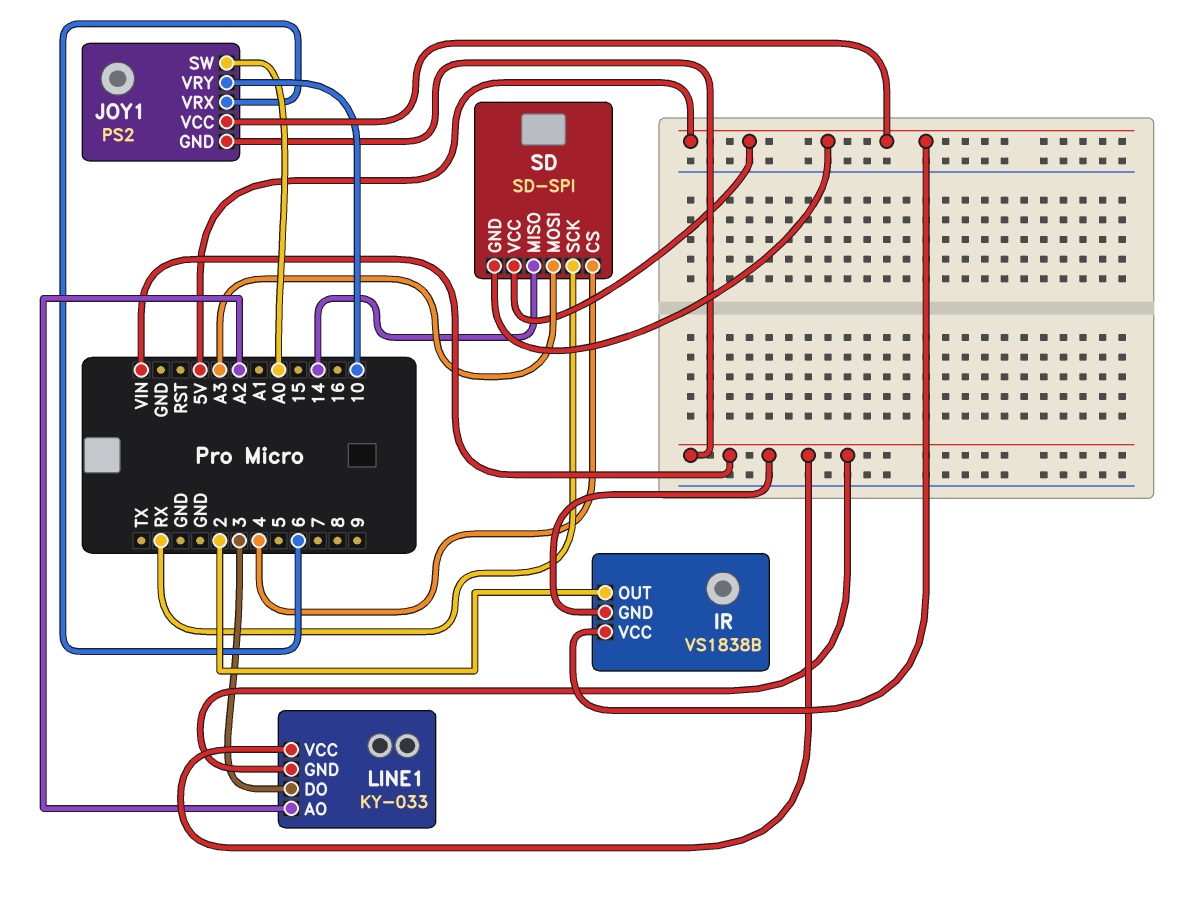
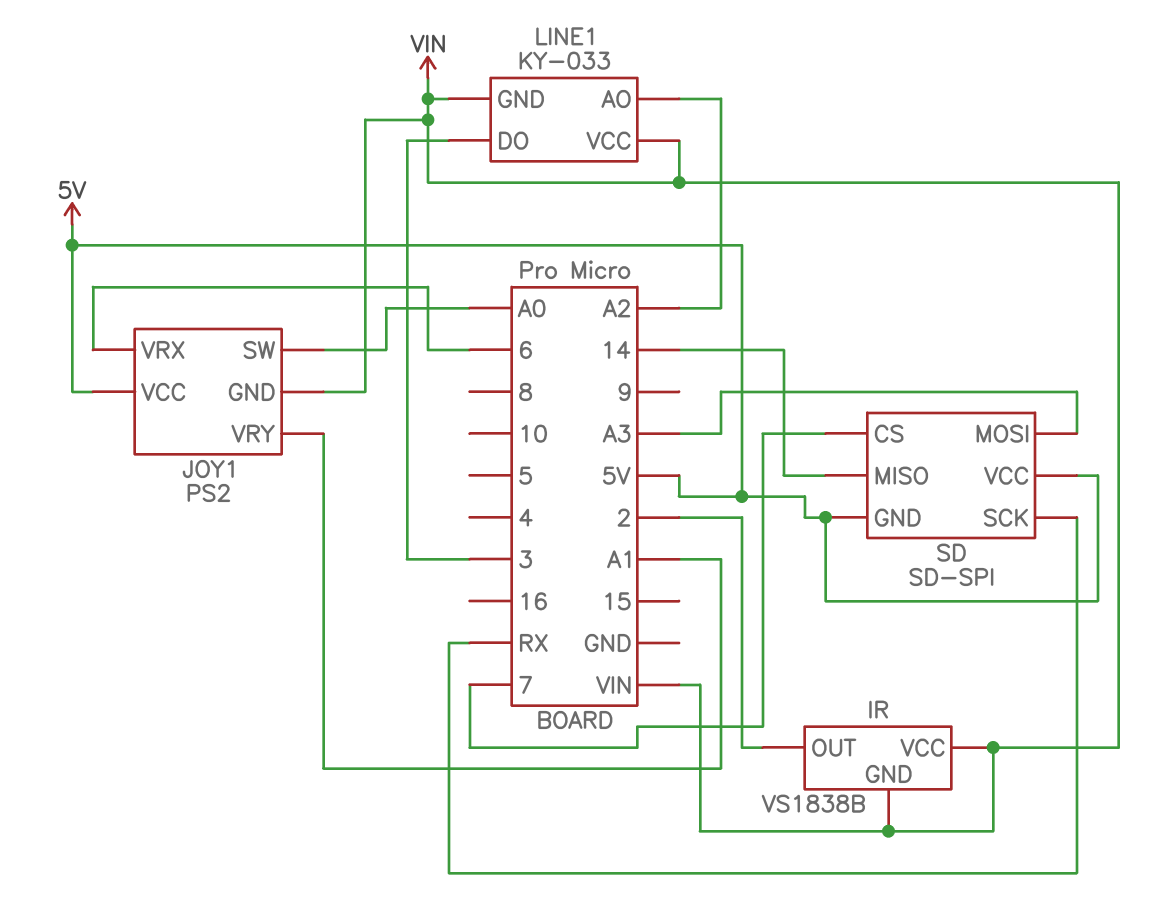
IR pin VCC: 5V -> VIN
JOY1 pin VRY: 10 -> A1
SD pin CS: 4 -> 7

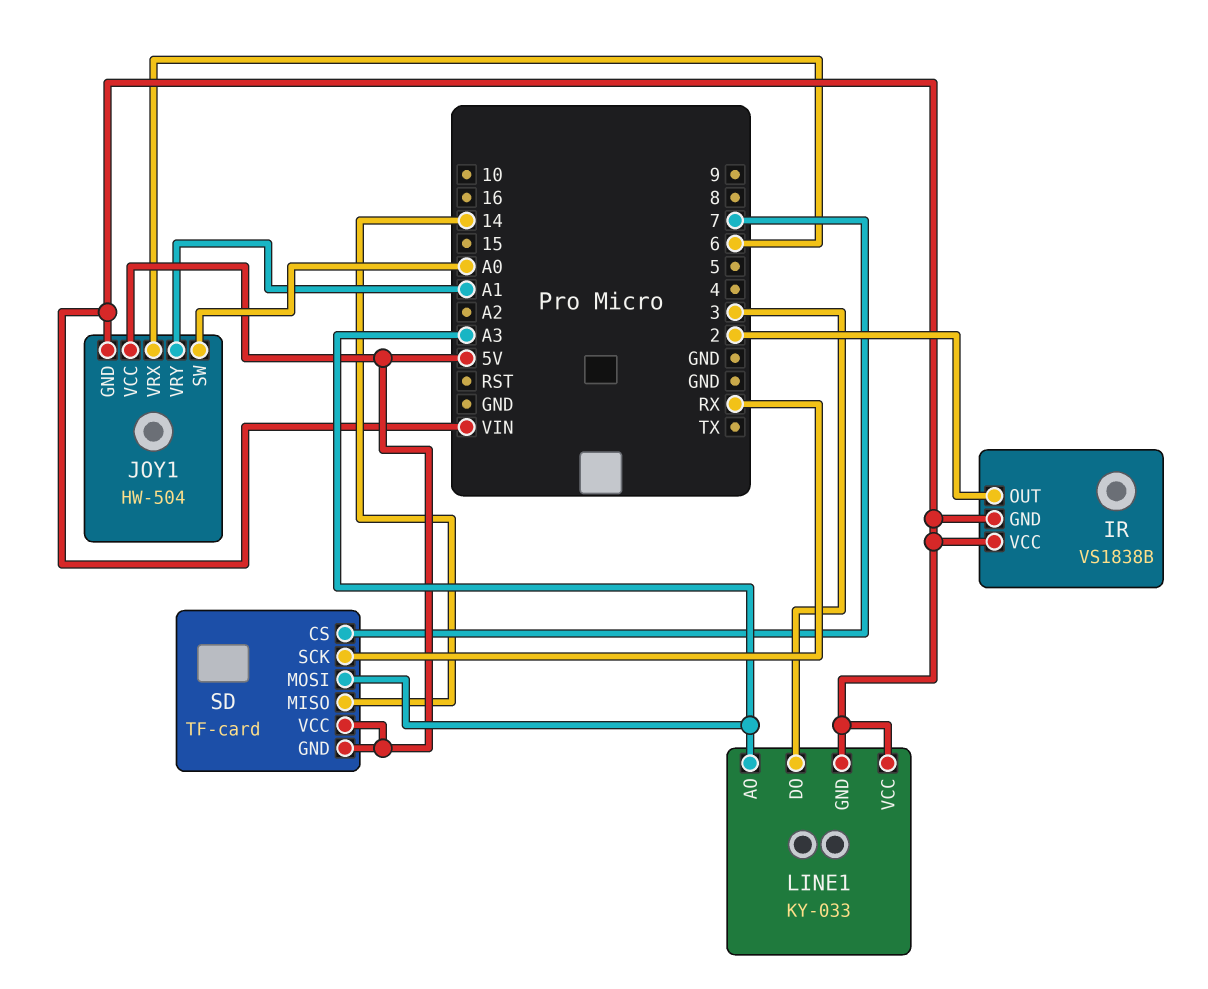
JOY1: PS2 -> HW-504
LINE1 pin AO: A2 -> A3
SD: SD-SPI -> TF-card

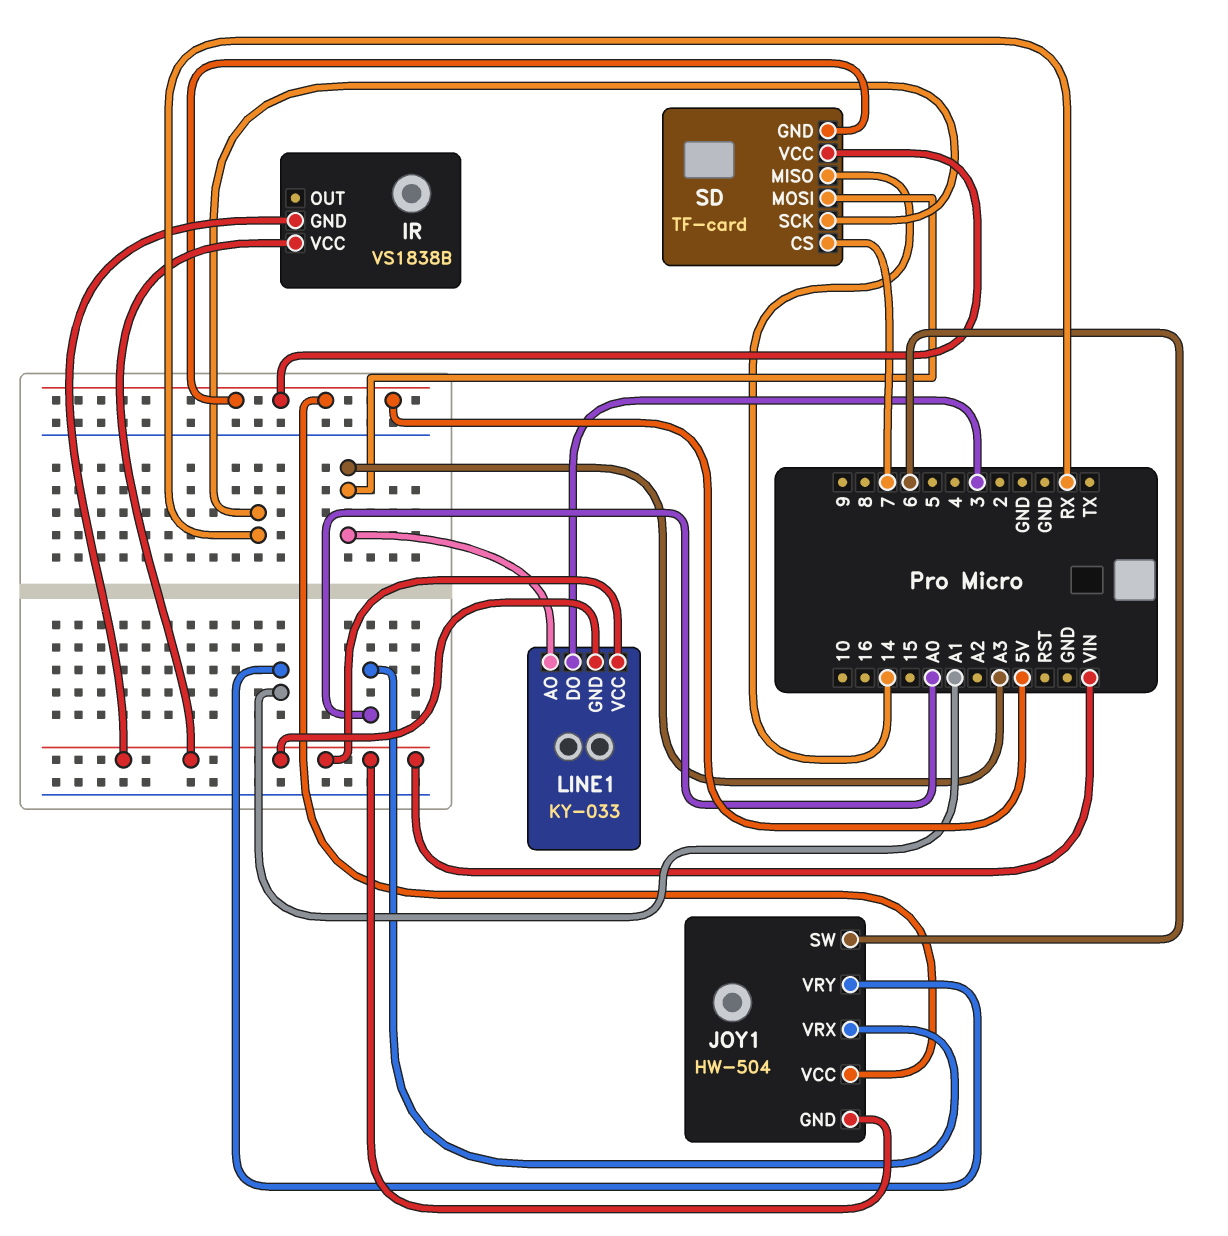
IR pin OUT: 2 -> none
JOY1 pin SW: A0 -> 6
JOY1 pin VRX: 6 -> A0

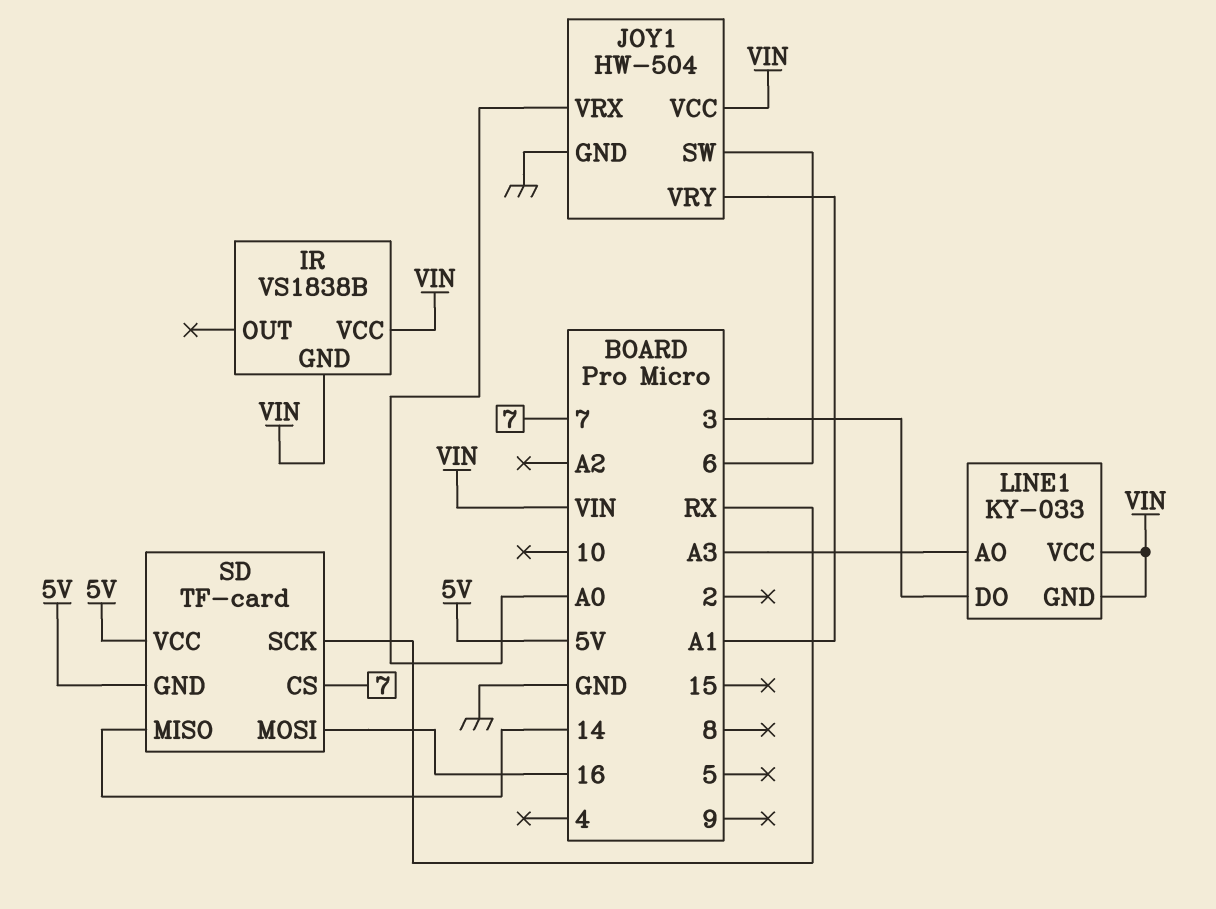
JOY1 pin GND: VIN -> GND
JOY1 pin VCC: 5V -> VIN
SD pin MOSI: A3 -> 16

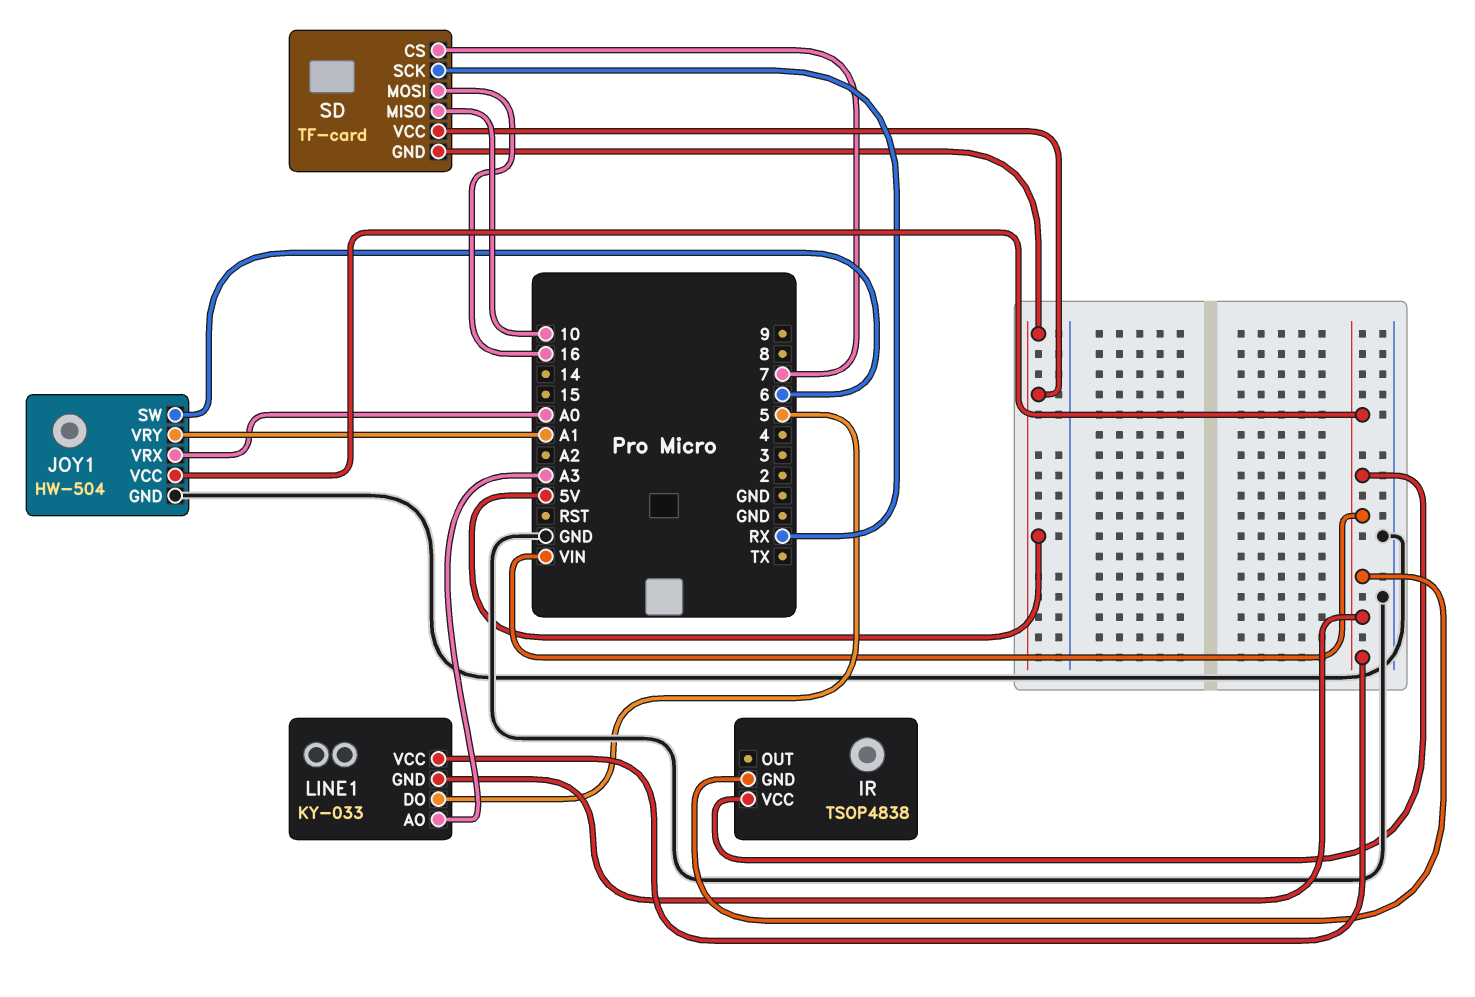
IR: VS1838B -> TSOP4838
LINE1 pin DO: 3 -> 5
SD pin MISO: 14 -> 10

